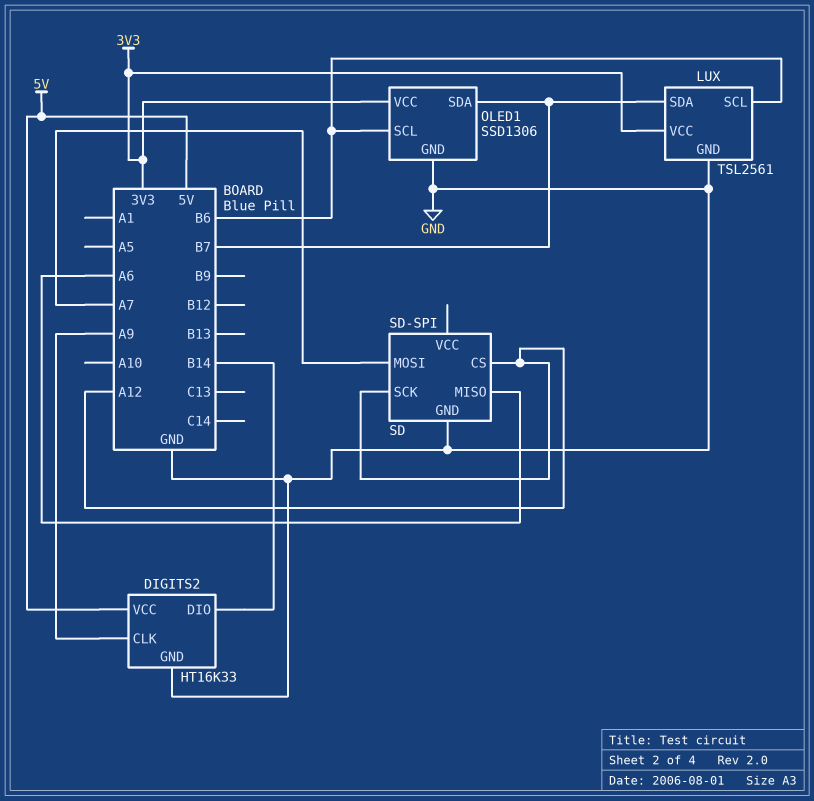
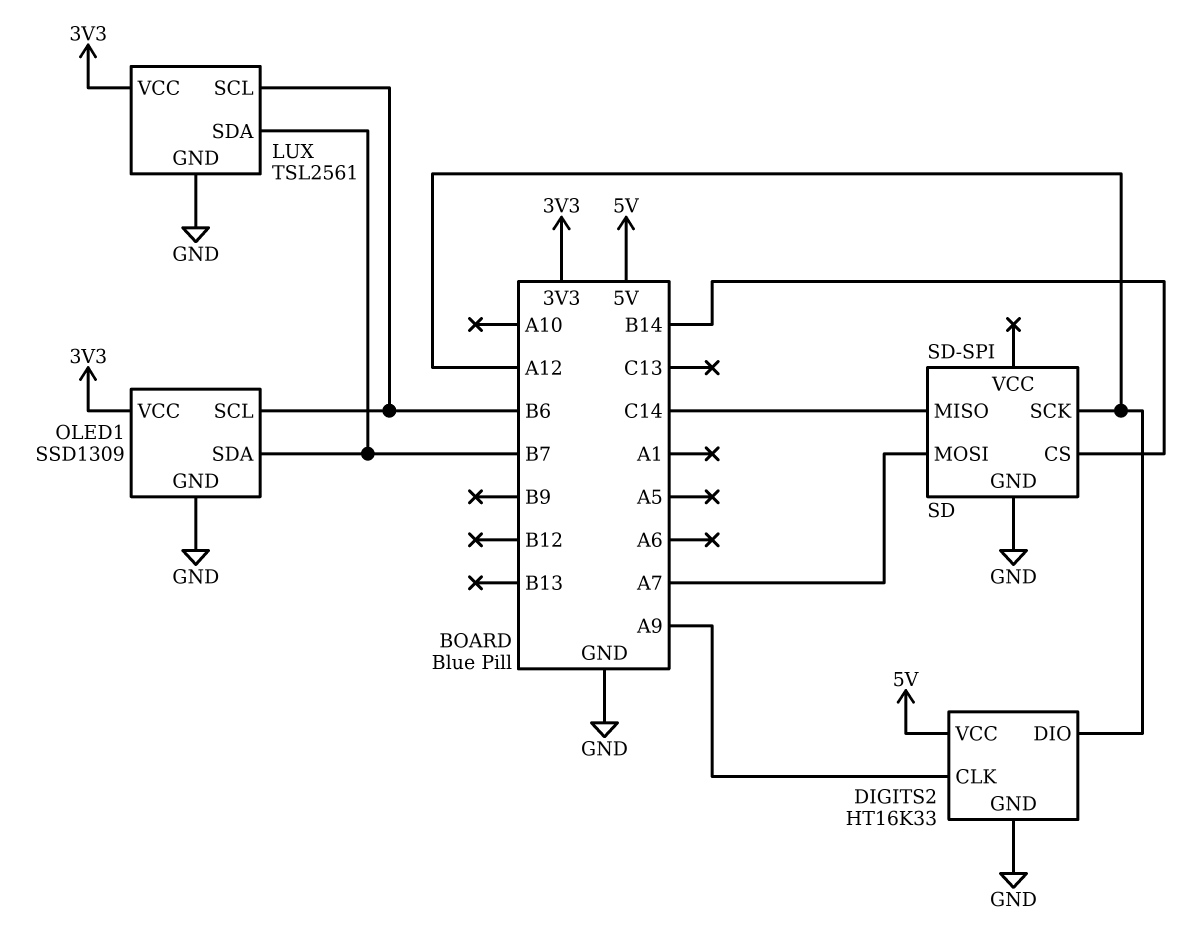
DIGITS2 pin DIO: B14 -> A12
OLED1: SSD1306 -> SSD1309
SD pin CS: A12 -> B14
SD pin MISO: A6 -> C14

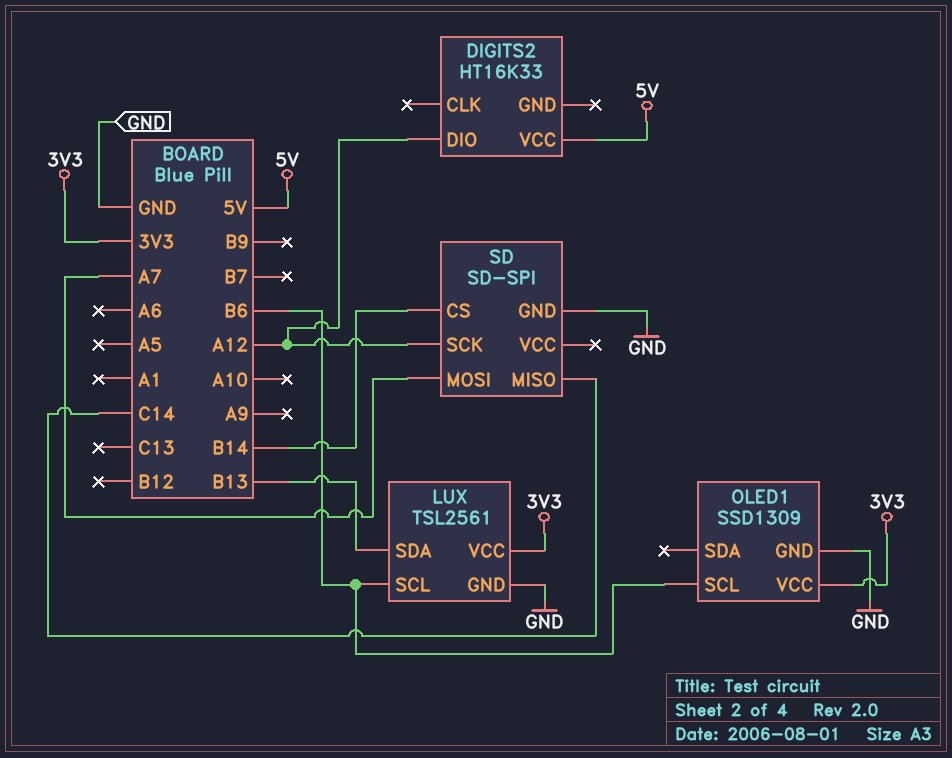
DIGITS2 pin CLK: A9 -> none
DIGITS2 pin GND: GND -> none
LUX pin SDA: B7 -> B13
OLED1 pin SDA: B7 -> none

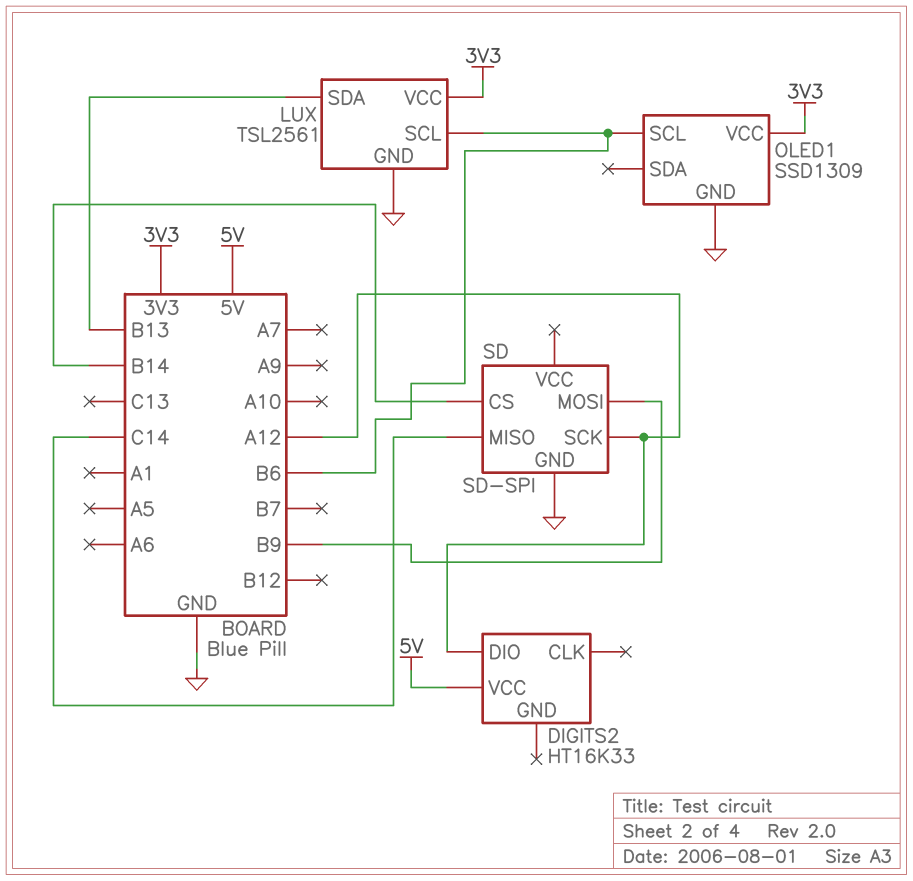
SD pin MOSI: A7 -> B9

